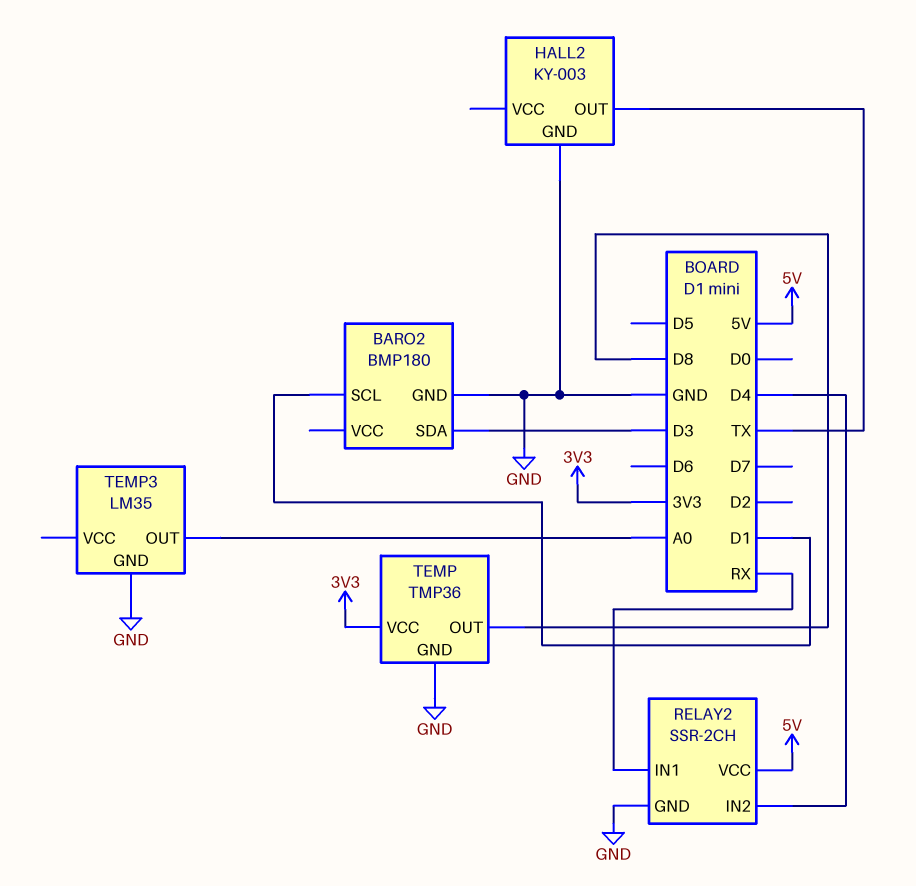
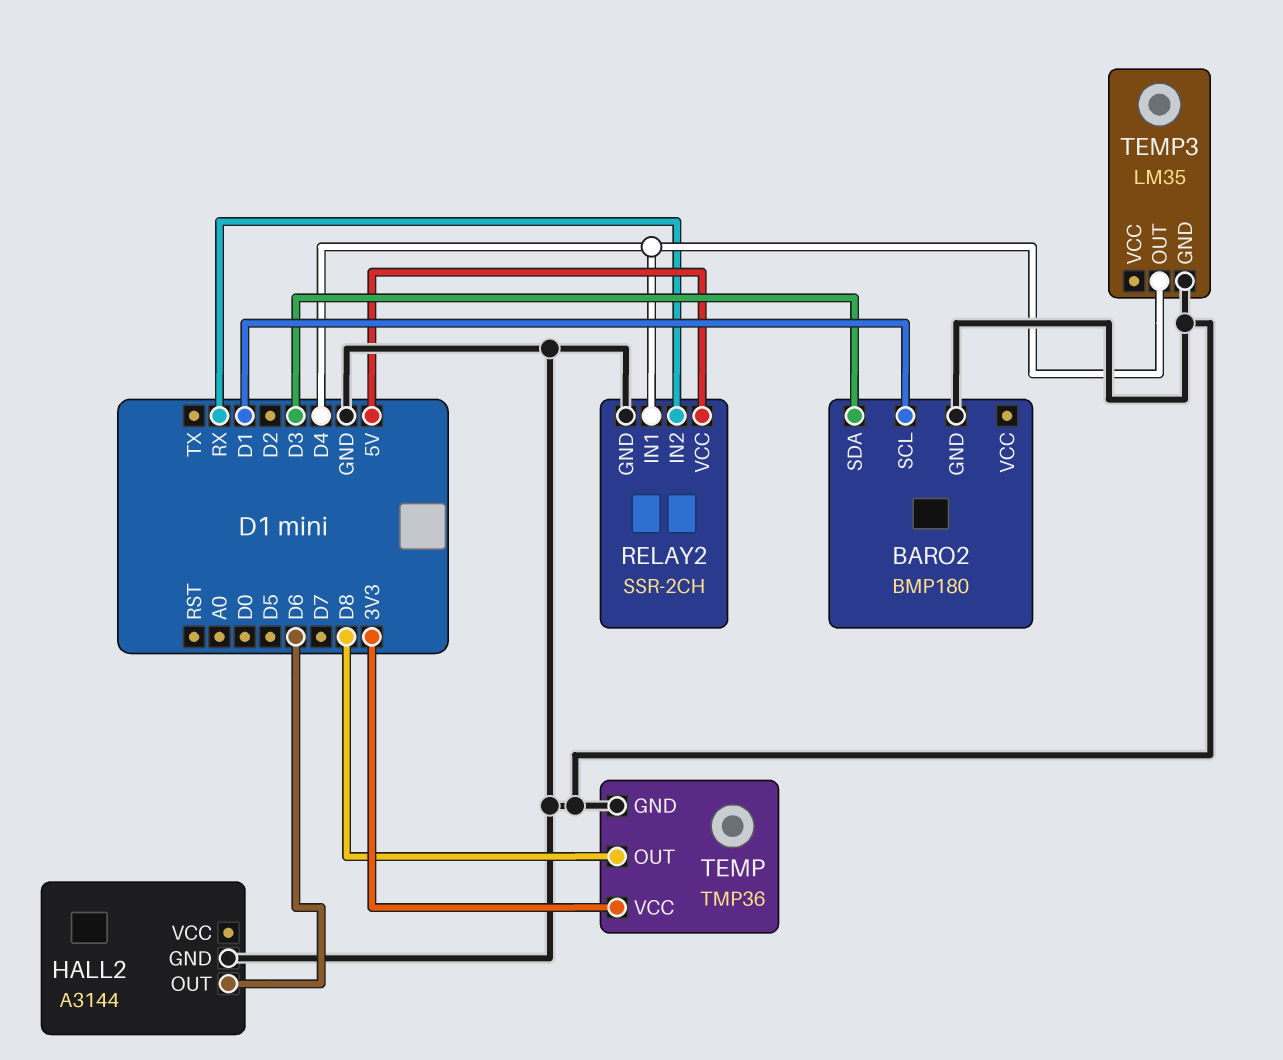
HALL2: KY-003 -> A3144
HALL2 pin OUT: TX -> D6
RELAY2 pin IN1: RX -> D4
RELAY2 pin IN2: D4 -> RX
TEMP3 pin OUT: A0 -> D4

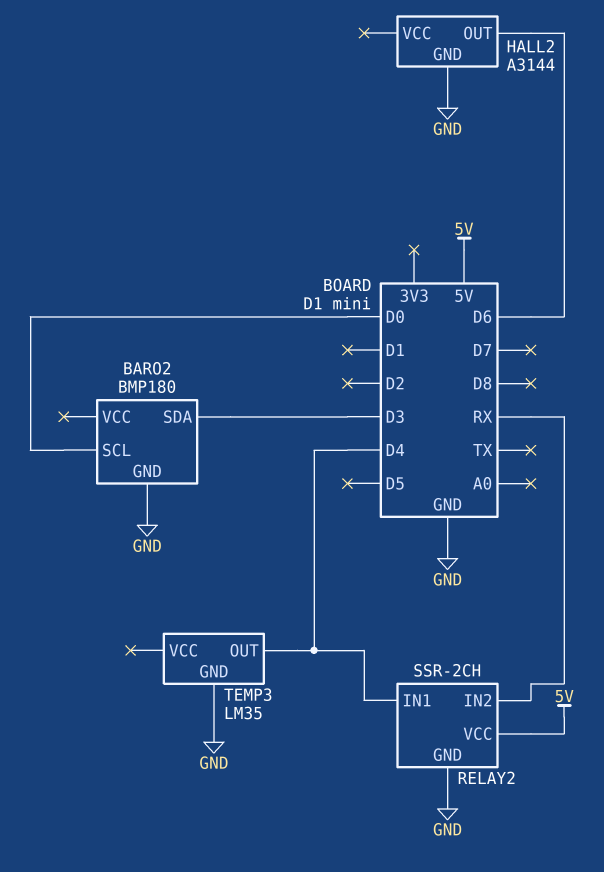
BARO2 pin SCL: D1 -> D0
TEMP: TMP36 -> none
TEMP pin GND: GND -> none
TEMP pin OUT: D8 -> none
TEMP pin VCC: 3V3 -> none

